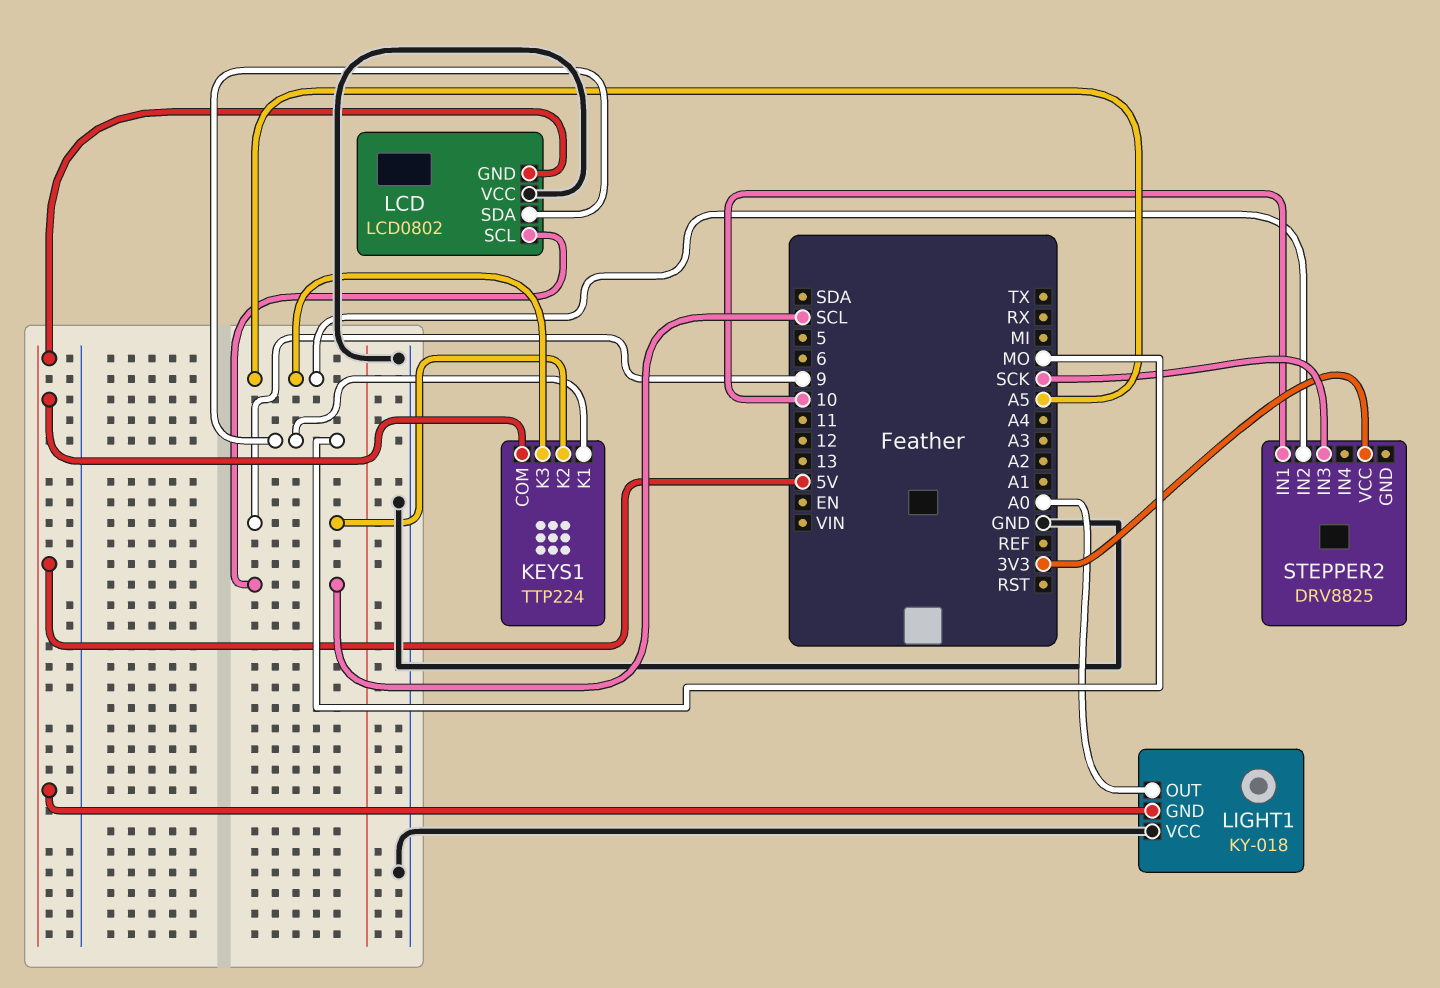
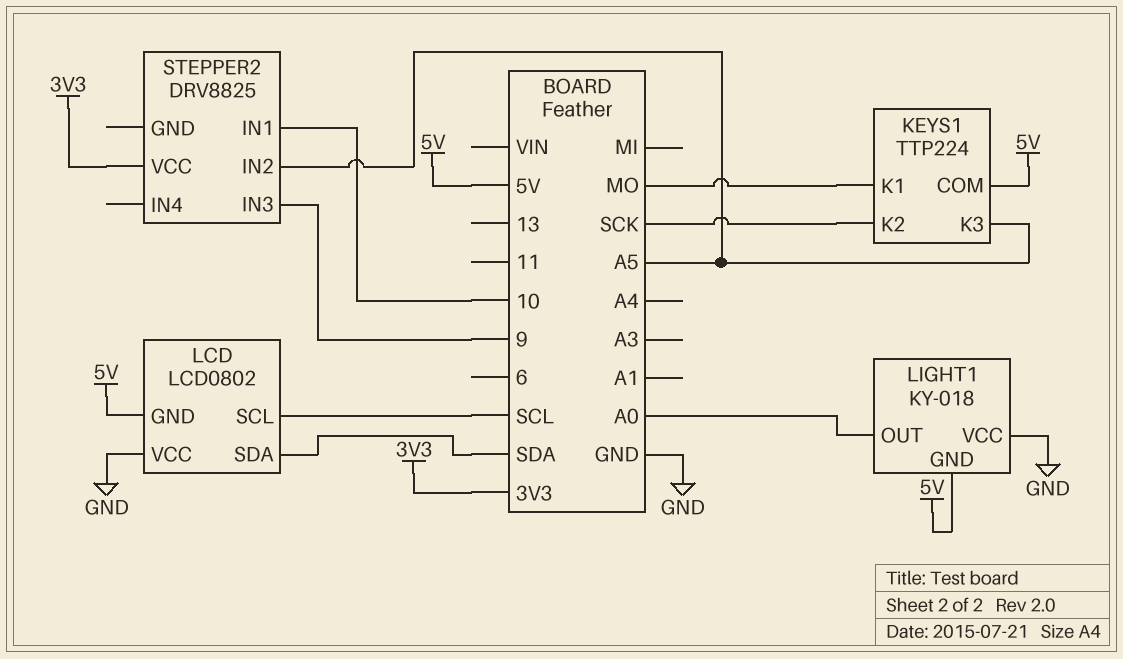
KEYS1 pin K2: 9 -> SCK
LCD pin SDA: MO -> SDA
STEPPER2 pin IN3: SCK -> 9

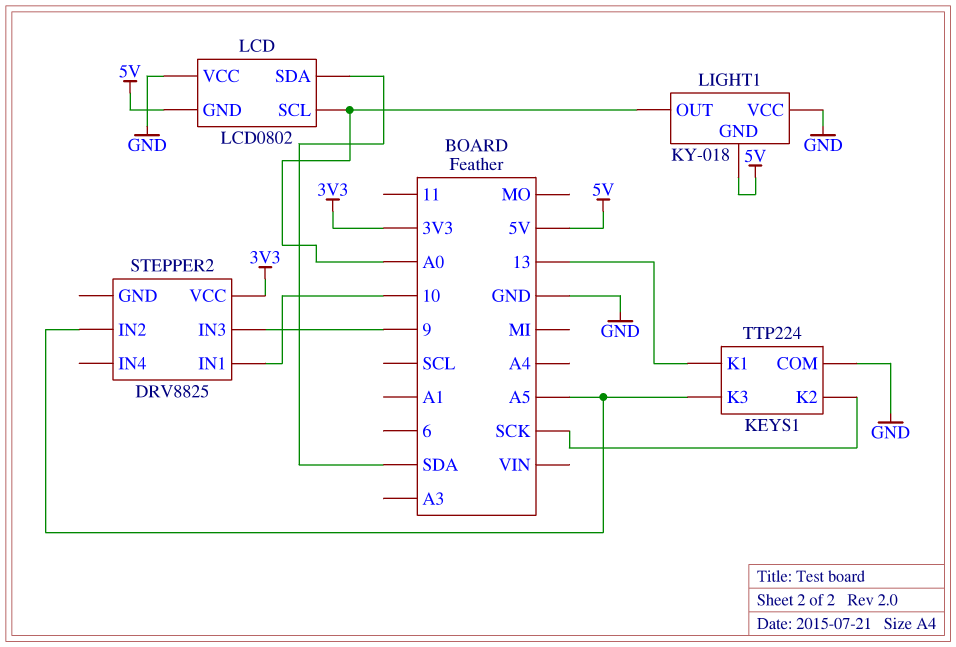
KEYS1 pin COM: 5V -> GND
KEYS1 pin K1: MO -> 13
LCD pin SCL: SCL -> A0

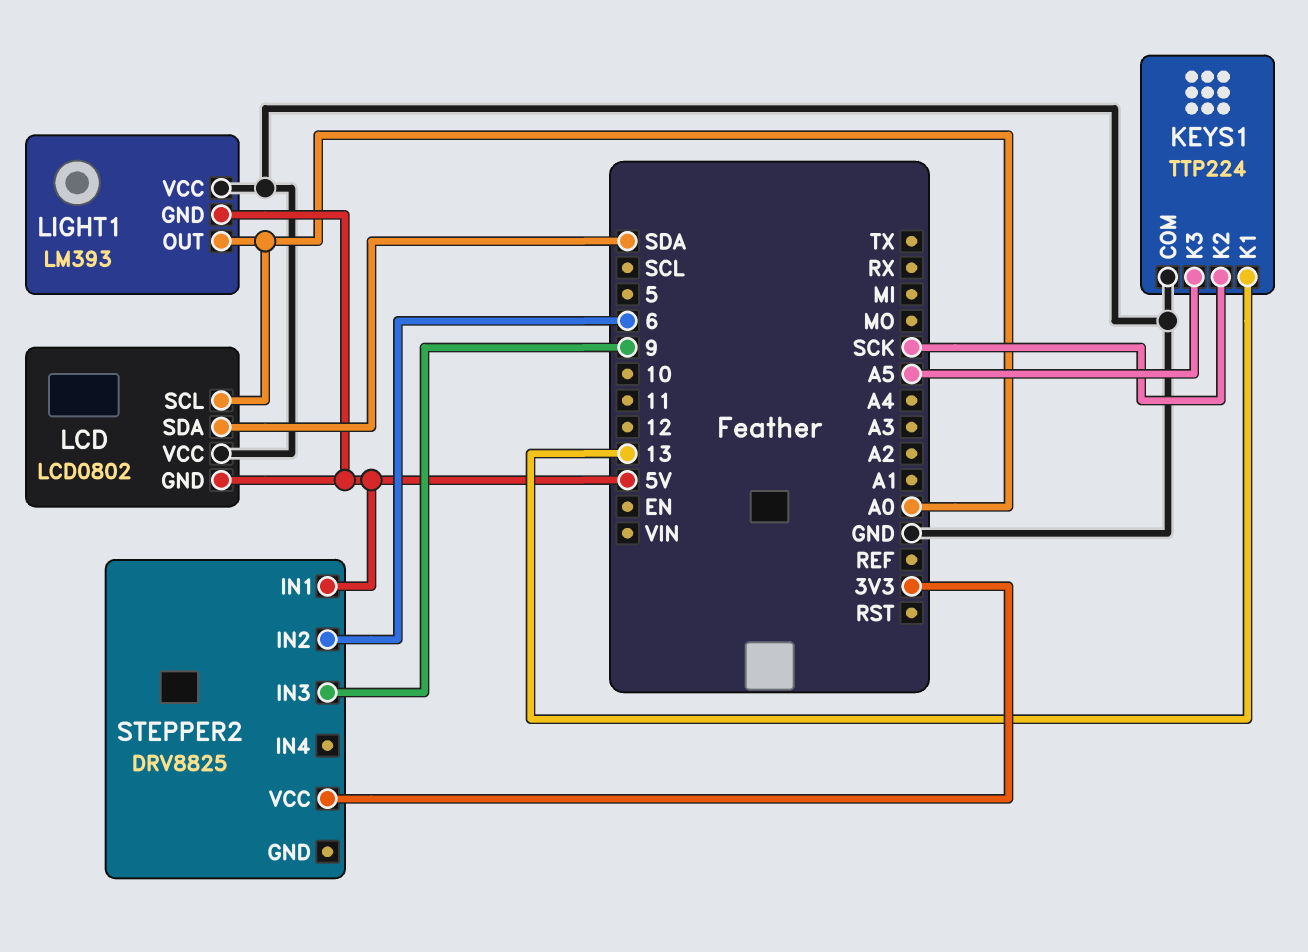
LIGHT1: KY-018 -> LM393
STEPPER2 pin IN1: 10 -> 5V
STEPPER2 pin IN2: A5 -> 6

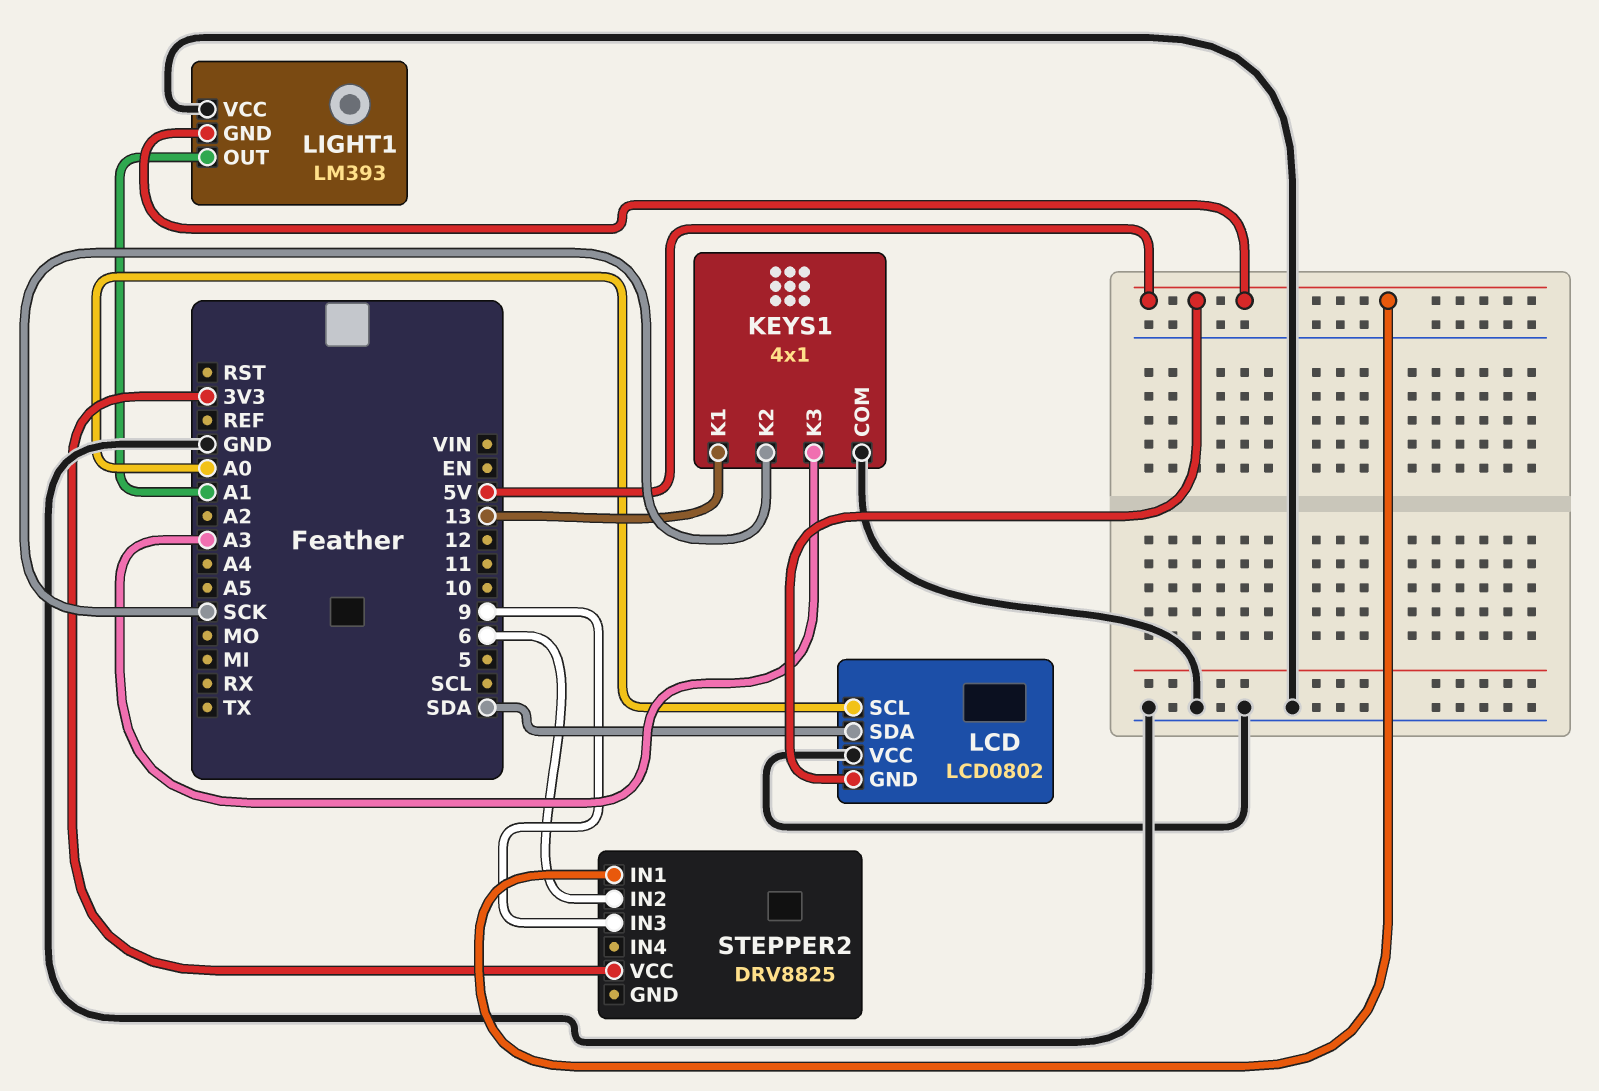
KEYS1: TTP224 -> 4x1
KEYS1 pin K3: A5 -> A3
LIGHT1 pin OUT: A0 -> A1

